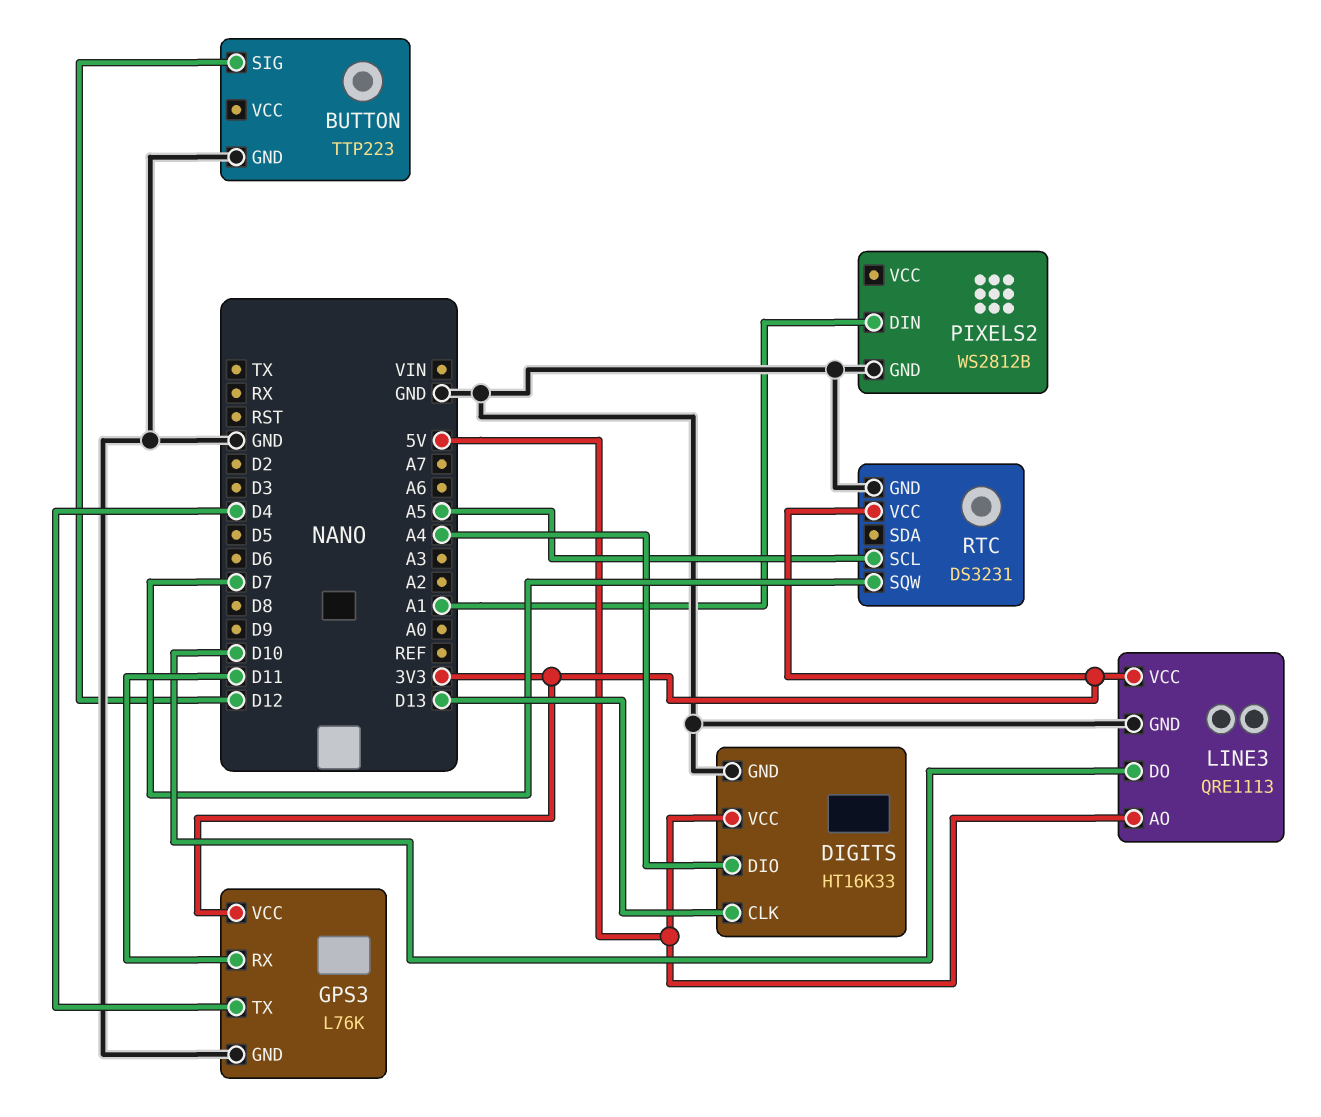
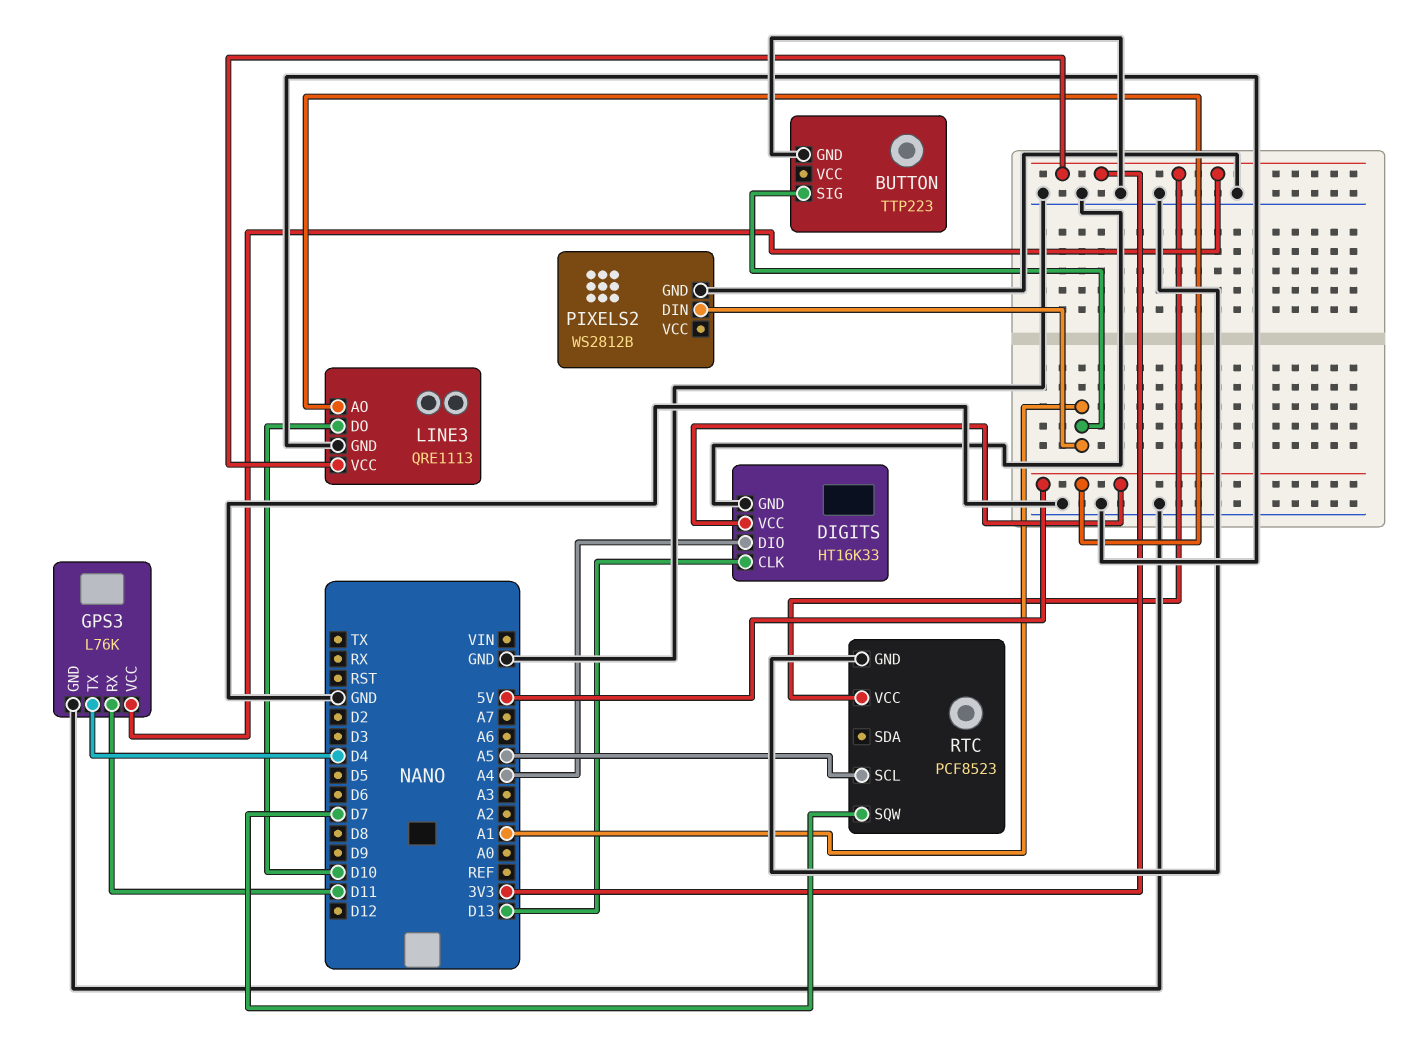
BUTTON pin SIG: D12 -> A1
RTC: DS3231 -> PCF8523

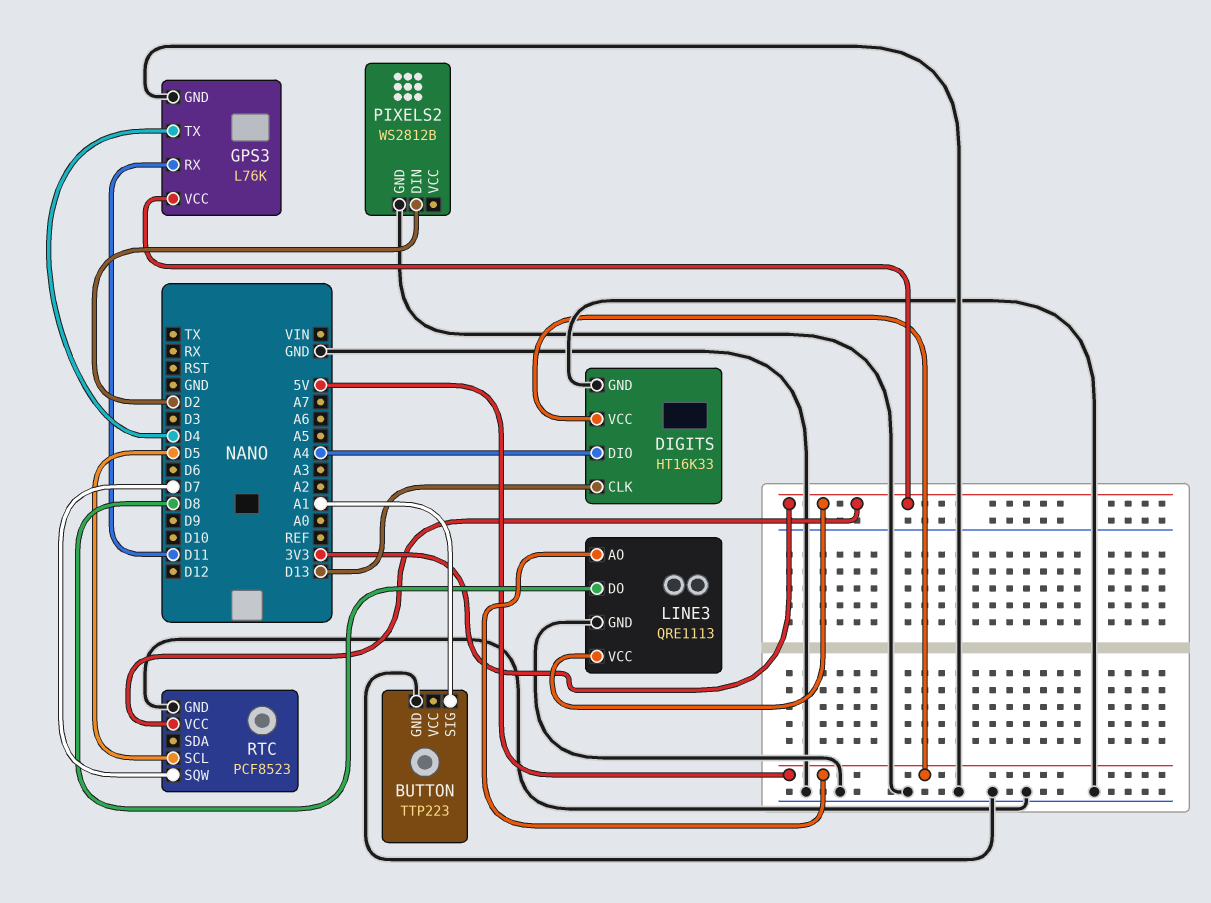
LINE3 pin DO: D10 -> D8
PIXELS2 pin DIN: A1 -> D2
RTC pin SCL: A5 -> D5

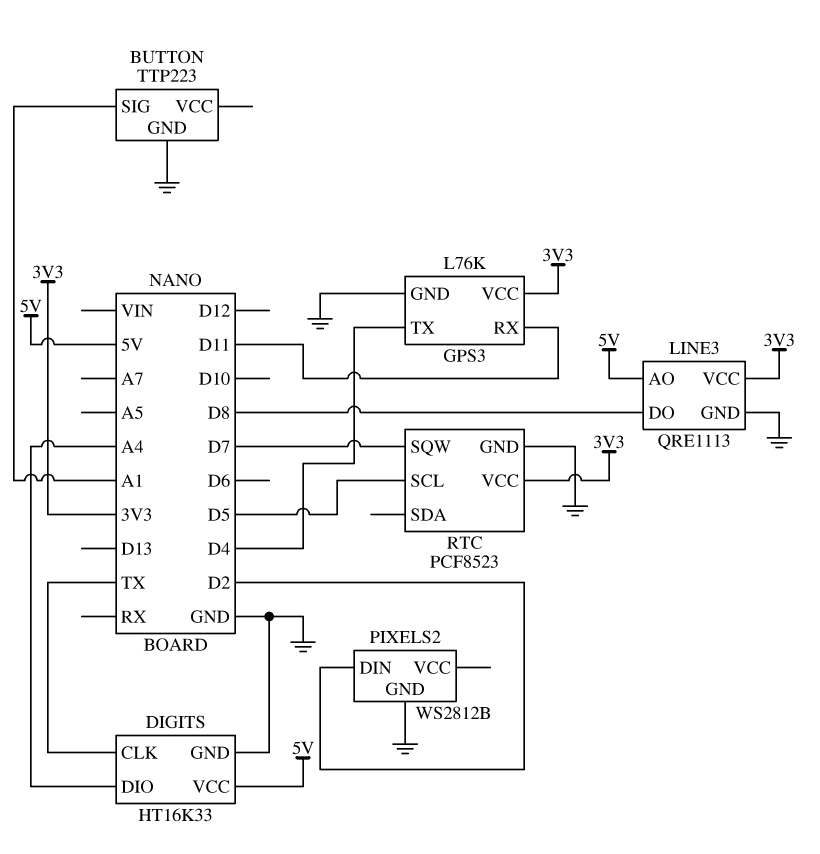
DIGITS pin CLK: D13 -> TX

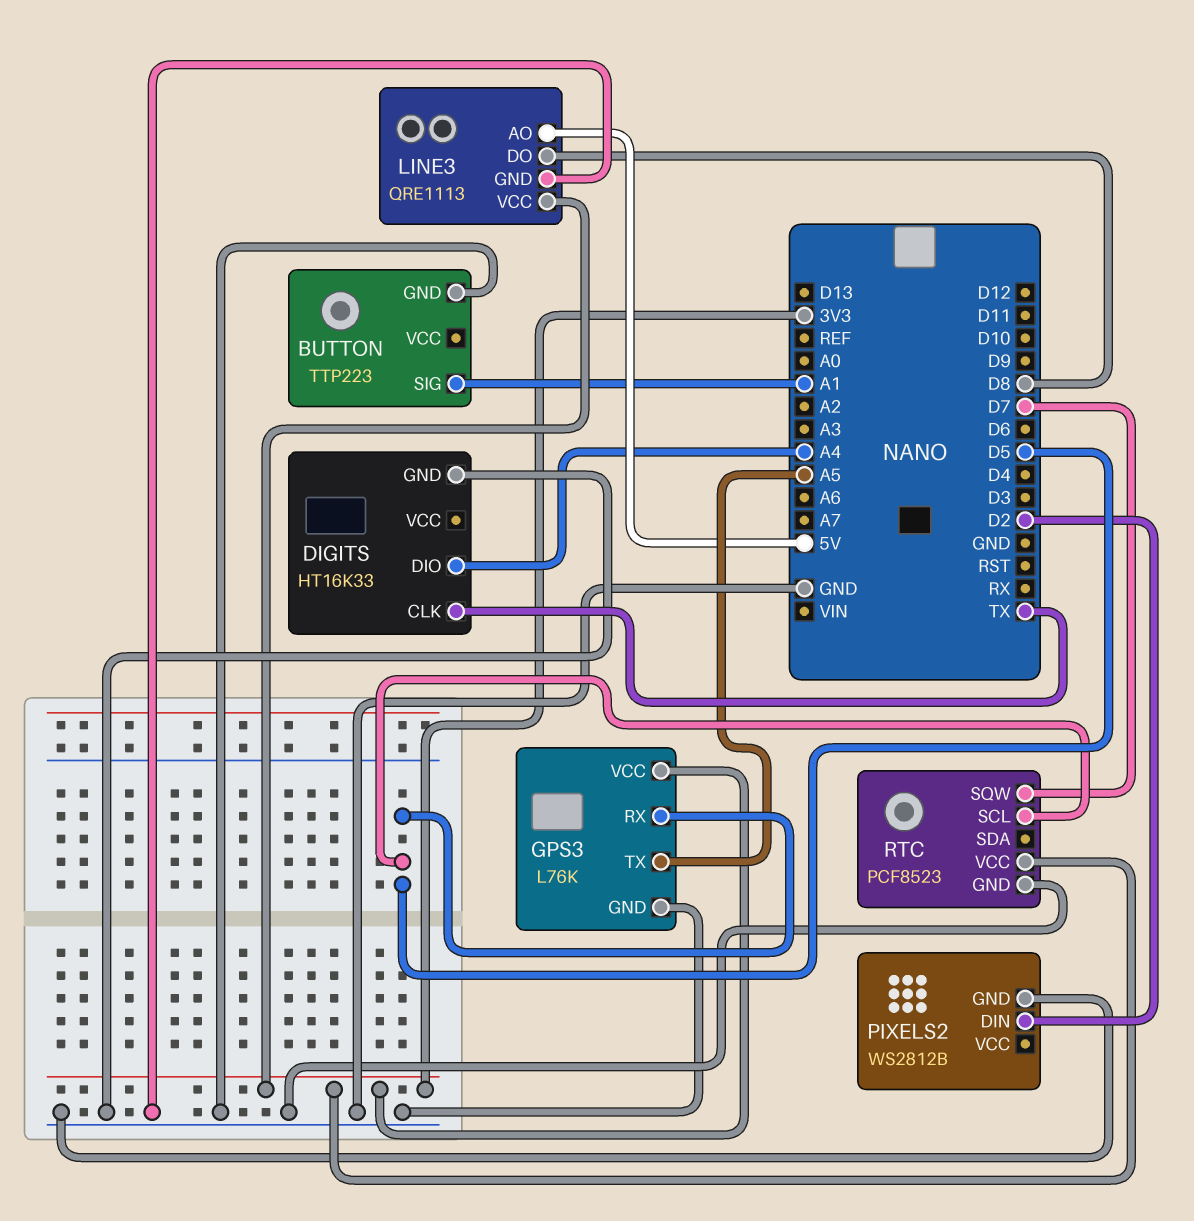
DIGITS pin VCC: 5V -> none
GPS3 pin RX: D11 -> D5
GPS3 pin TX: D4 -> A5

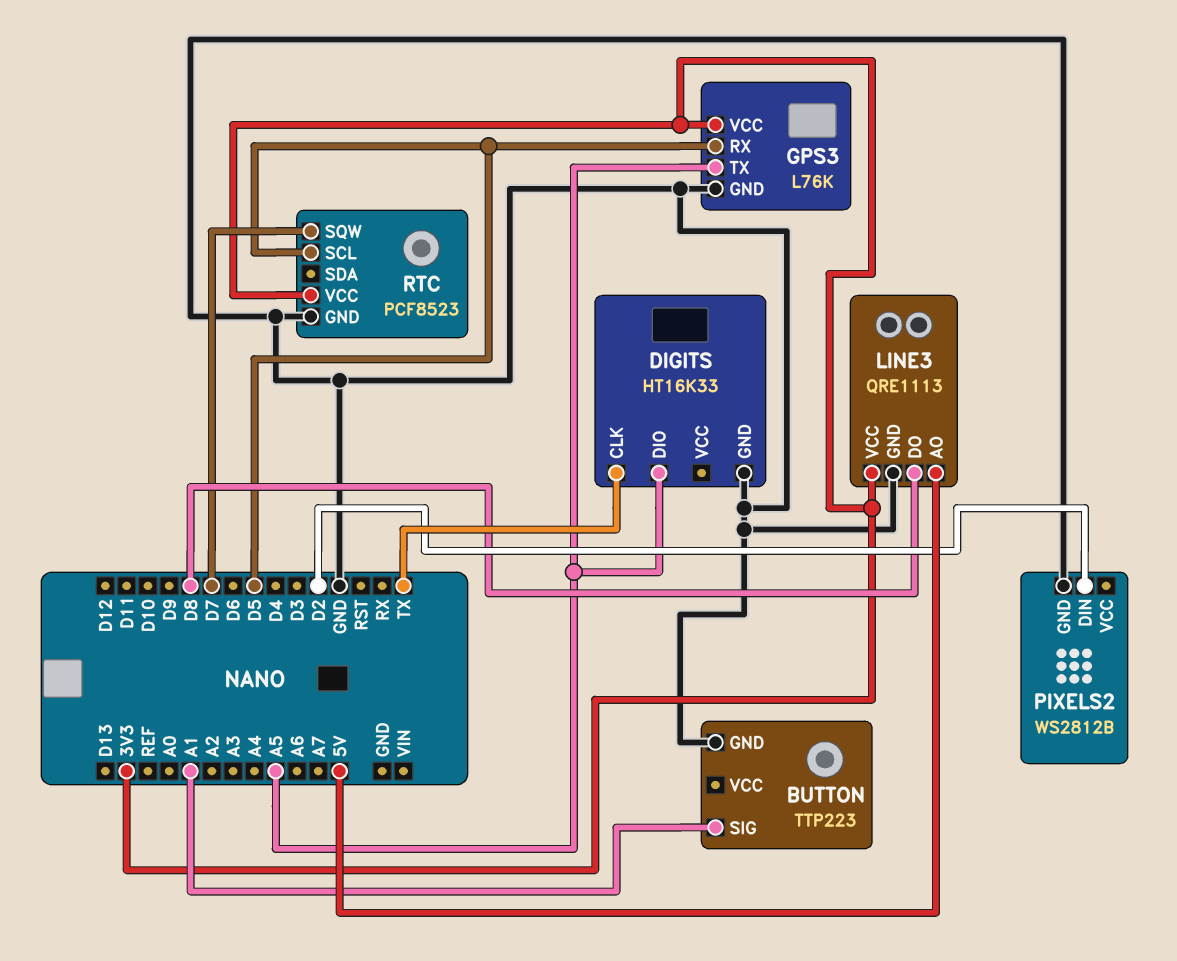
DIGITS pin DIO: A4 -> A5

